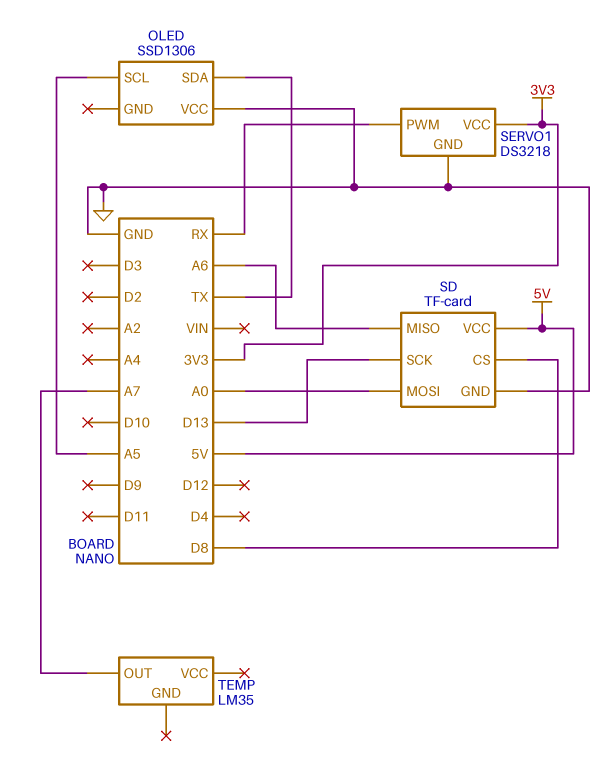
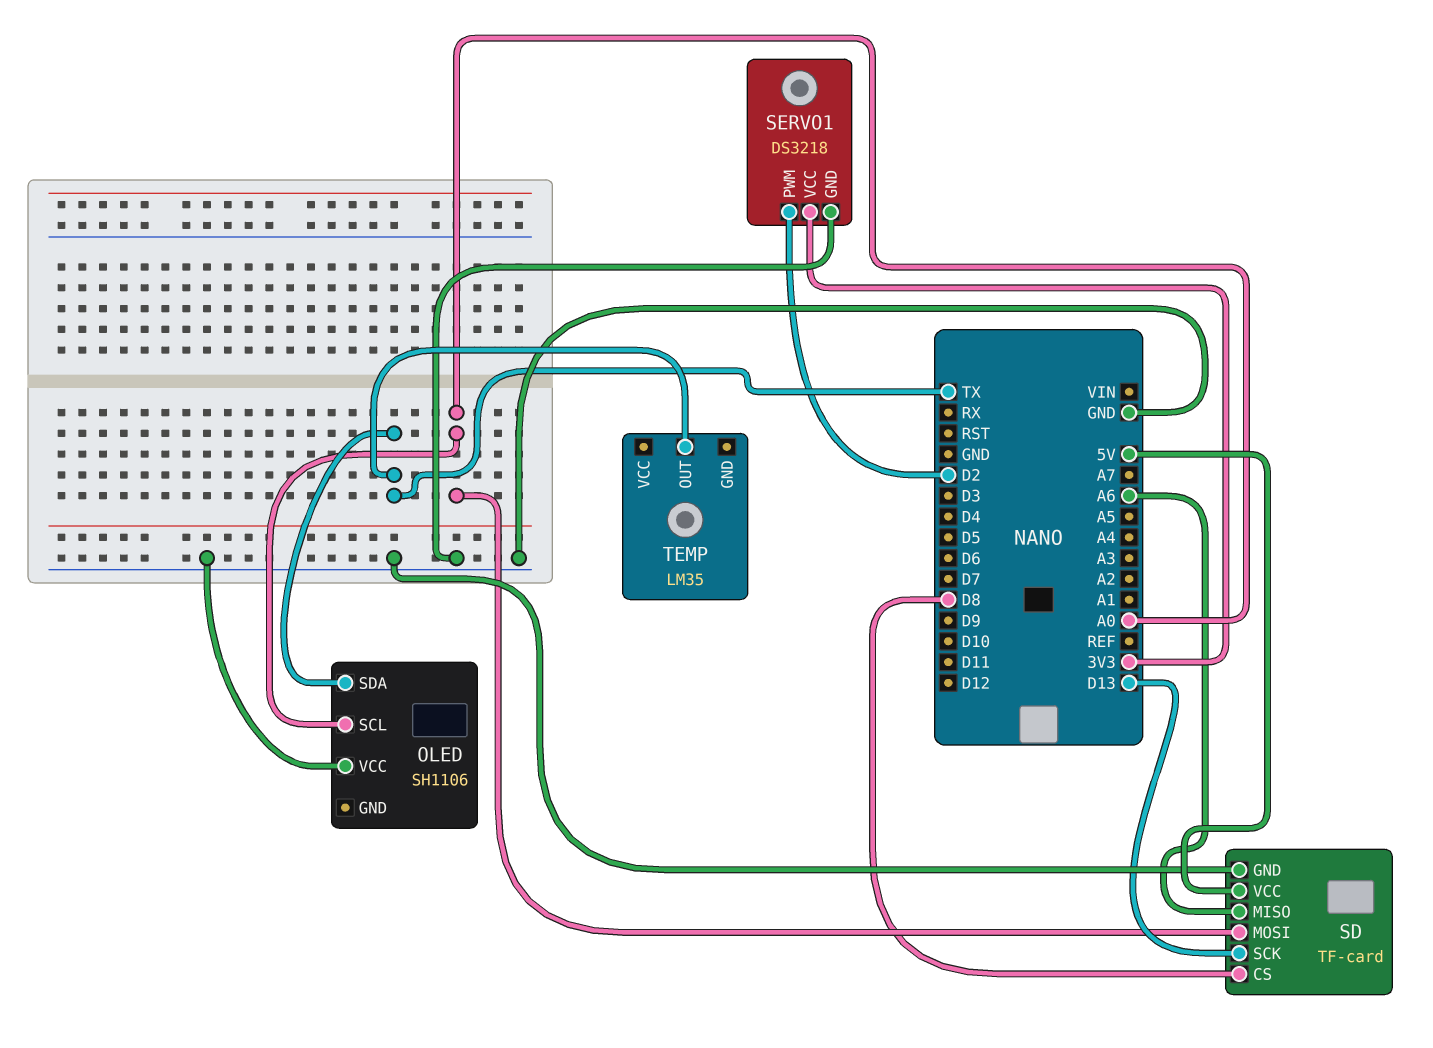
OLED: SSD1306 -> SH1106
OLED pin SCL: A5 -> A0
SERVO1 pin PWM: RX -> D2
TEMP pin OUT: A7 -> TX

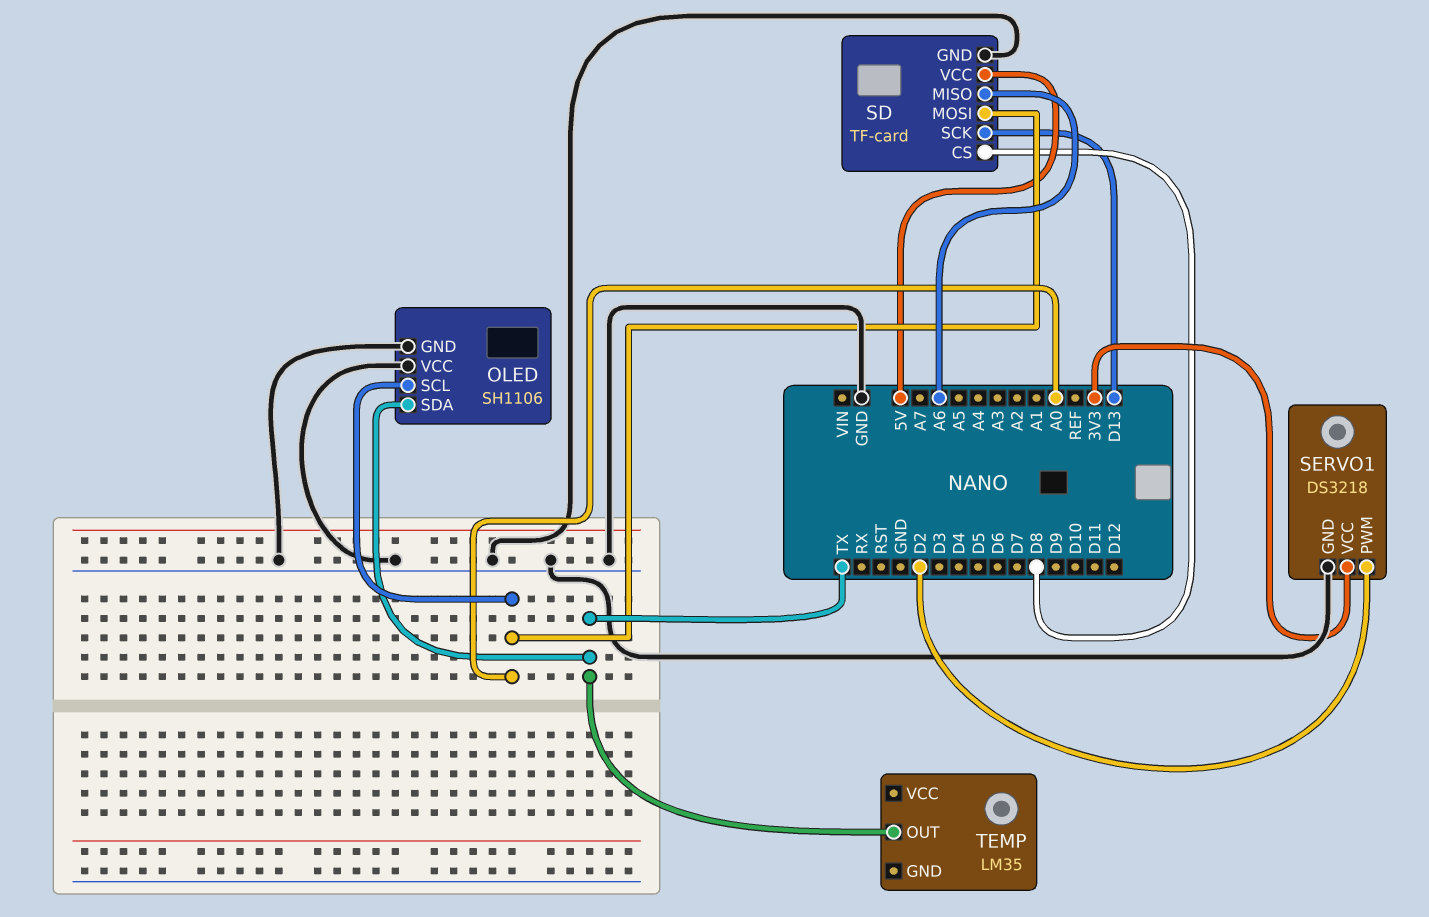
OLED pin GND: none -> GND

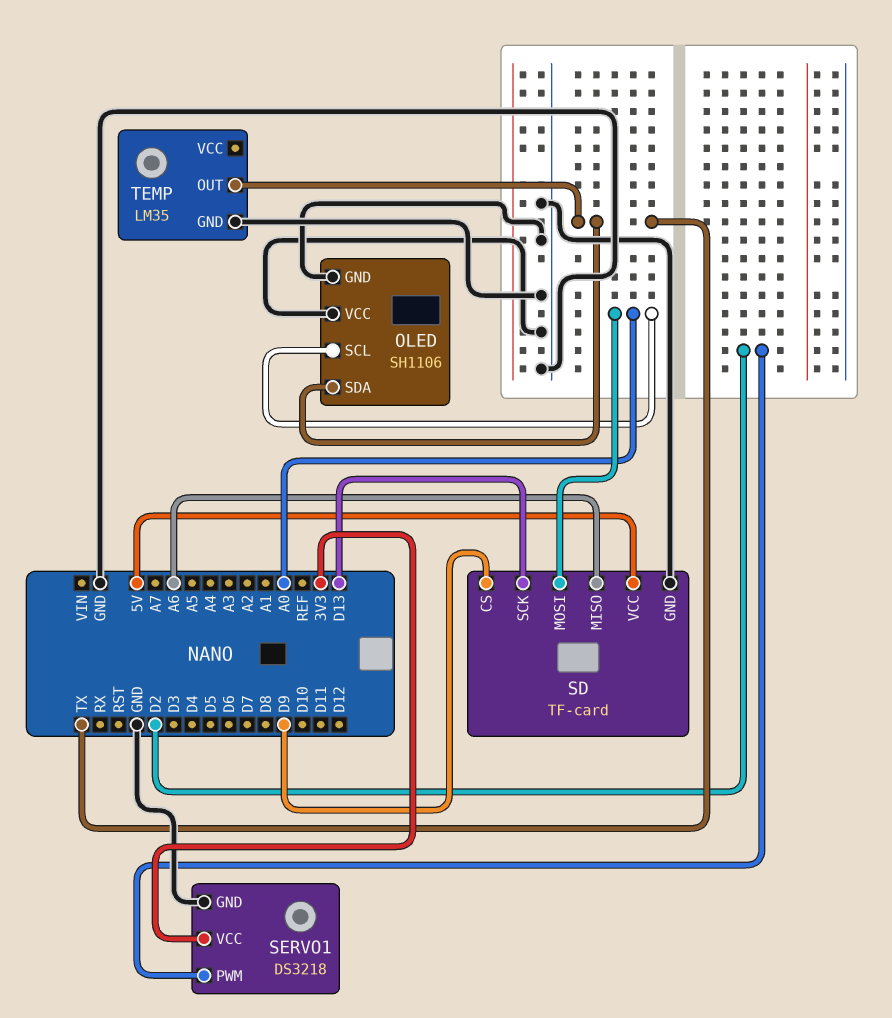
SD pin CS: D8 -> D9
TEMP pin GND: none -> GND

